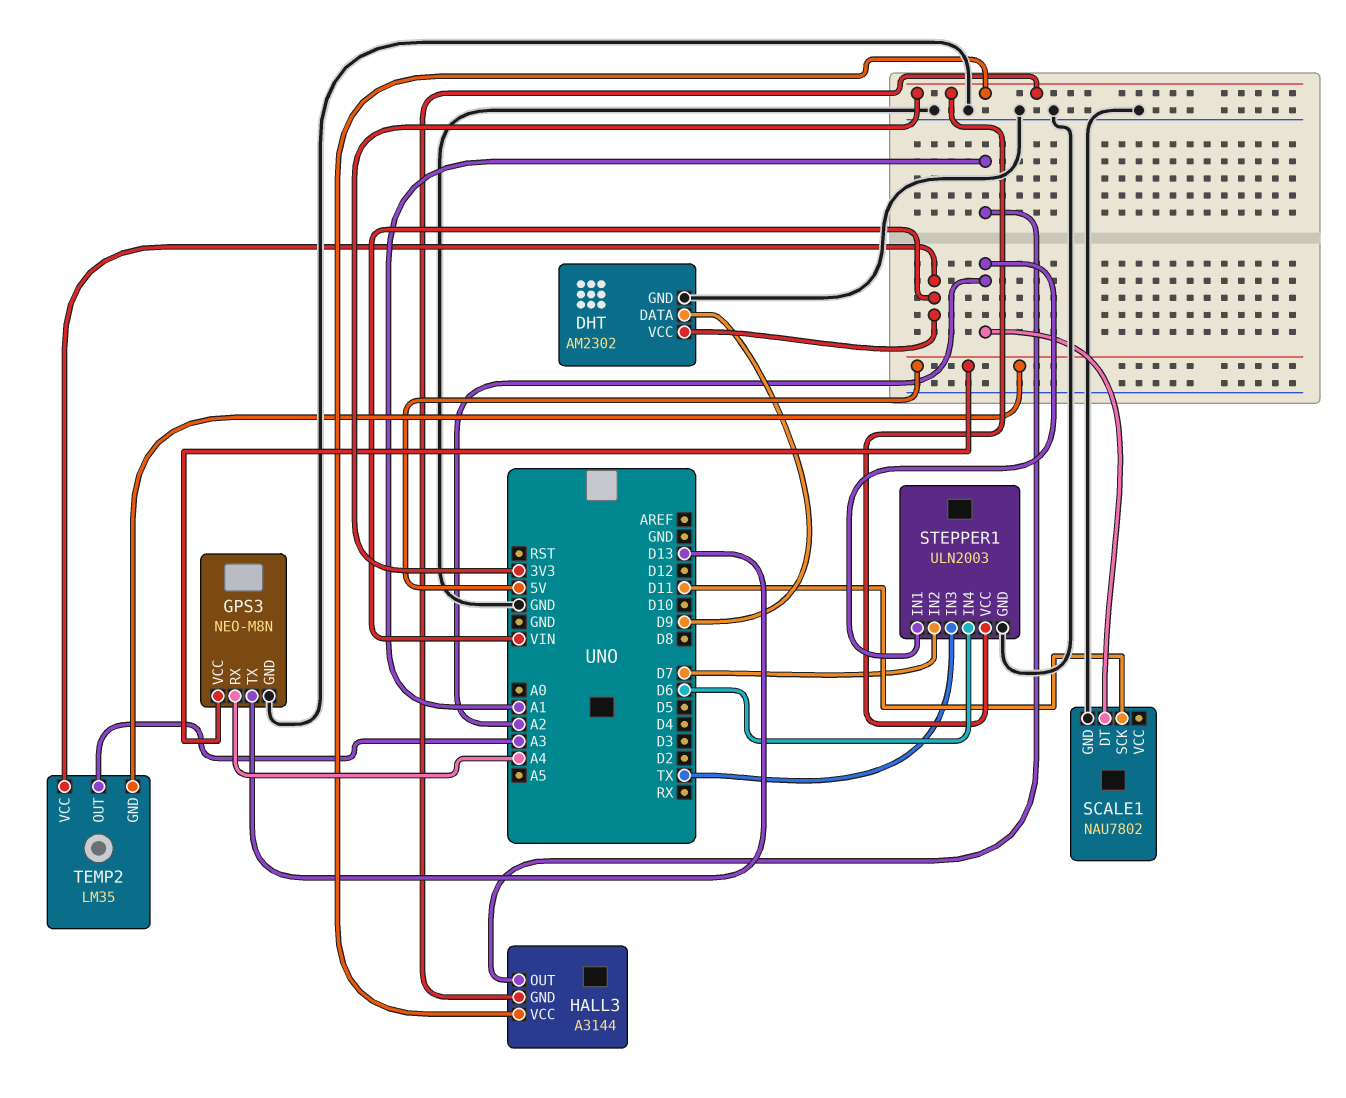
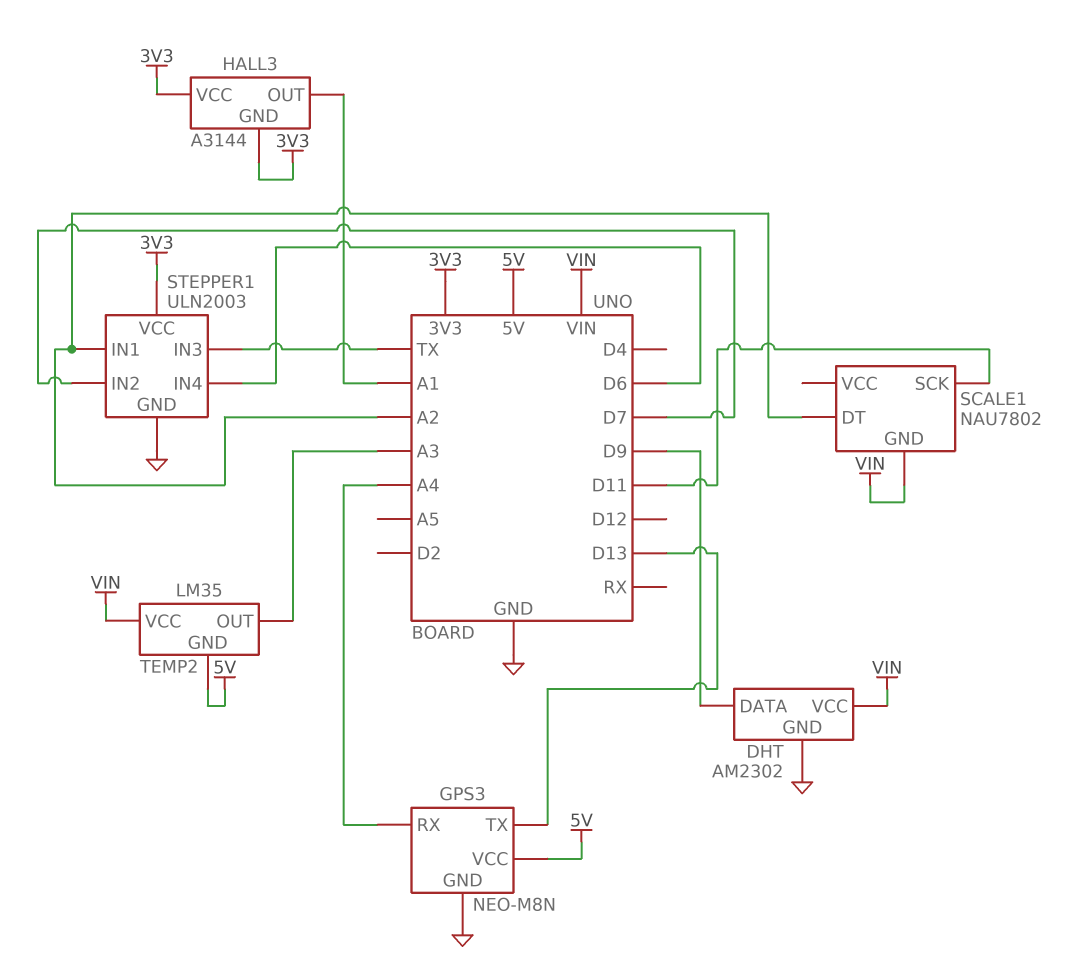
SCALE1 pin GND: GND -> VIN

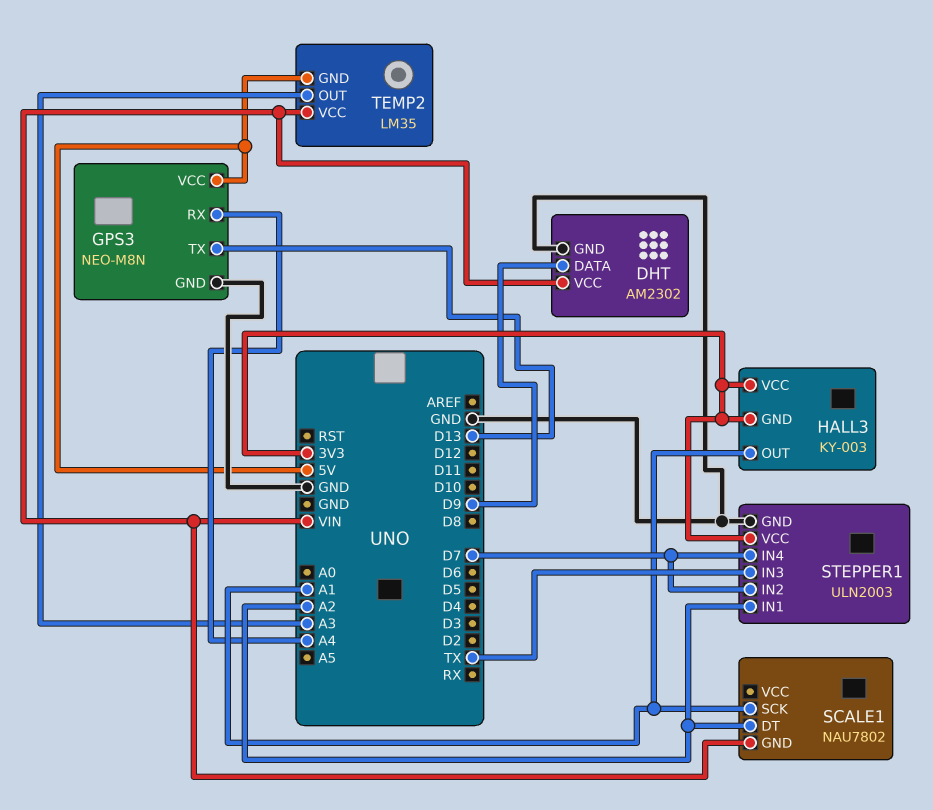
HALL3: A3144 -> KY-003
SCALE1 pin SCK: D11 -> A1
STEPPER1 pin IN4: D6 -> D7

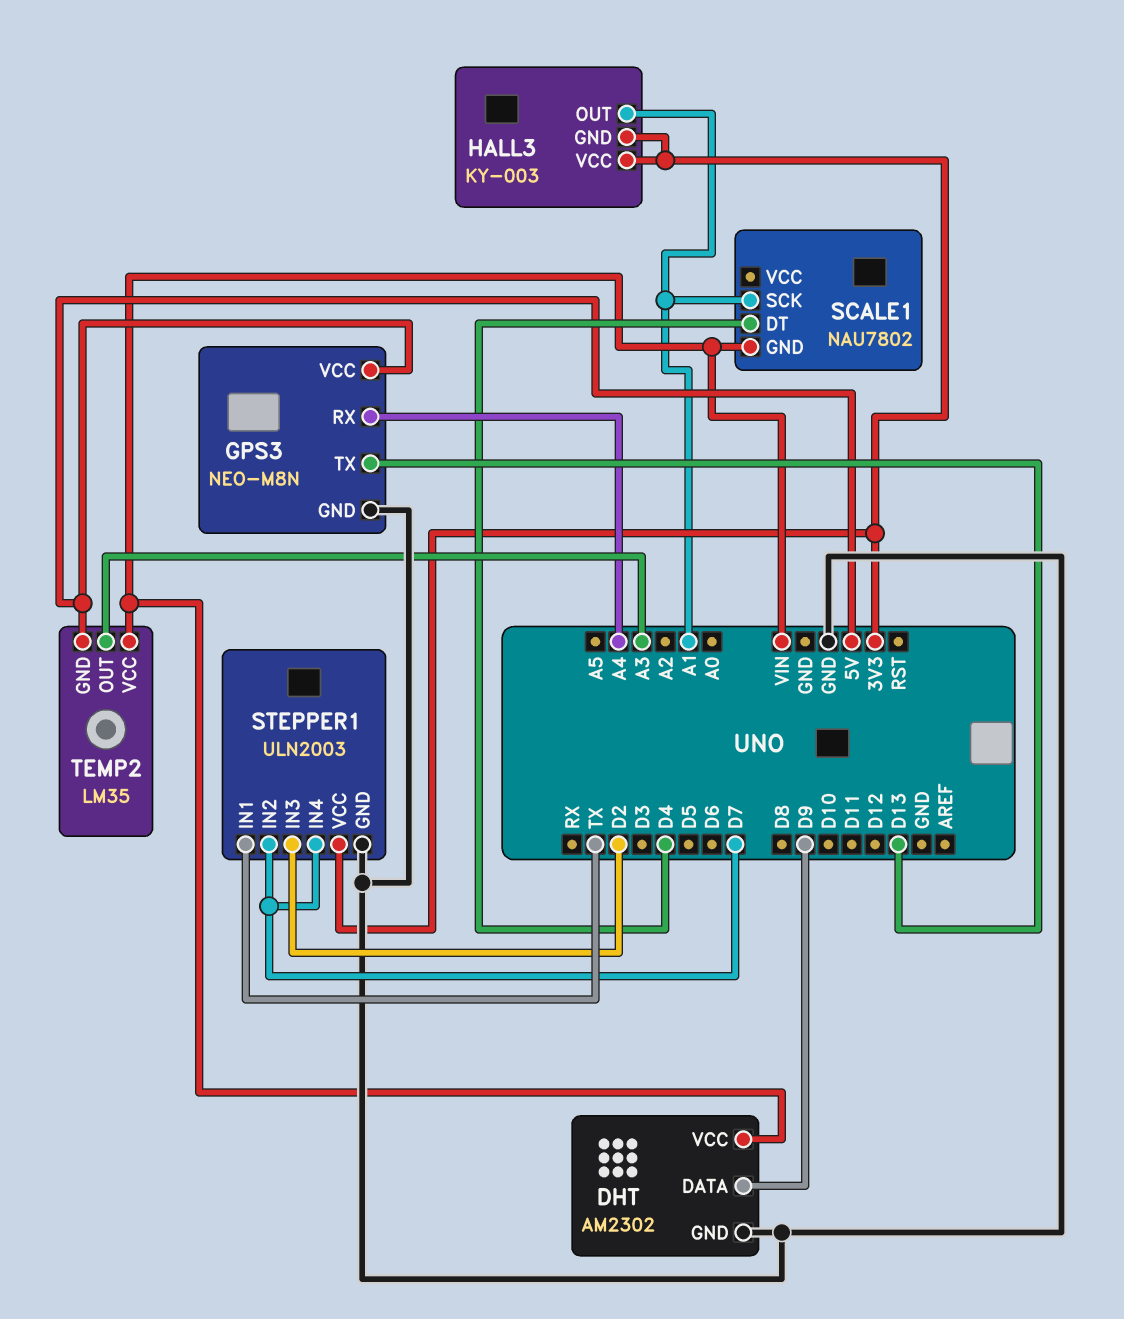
SCALE1 pin DT: A2 -> D4
STEPPER1 pin IN1: A2 -> TX
STEPPER1 pin IN3: TX -> D2

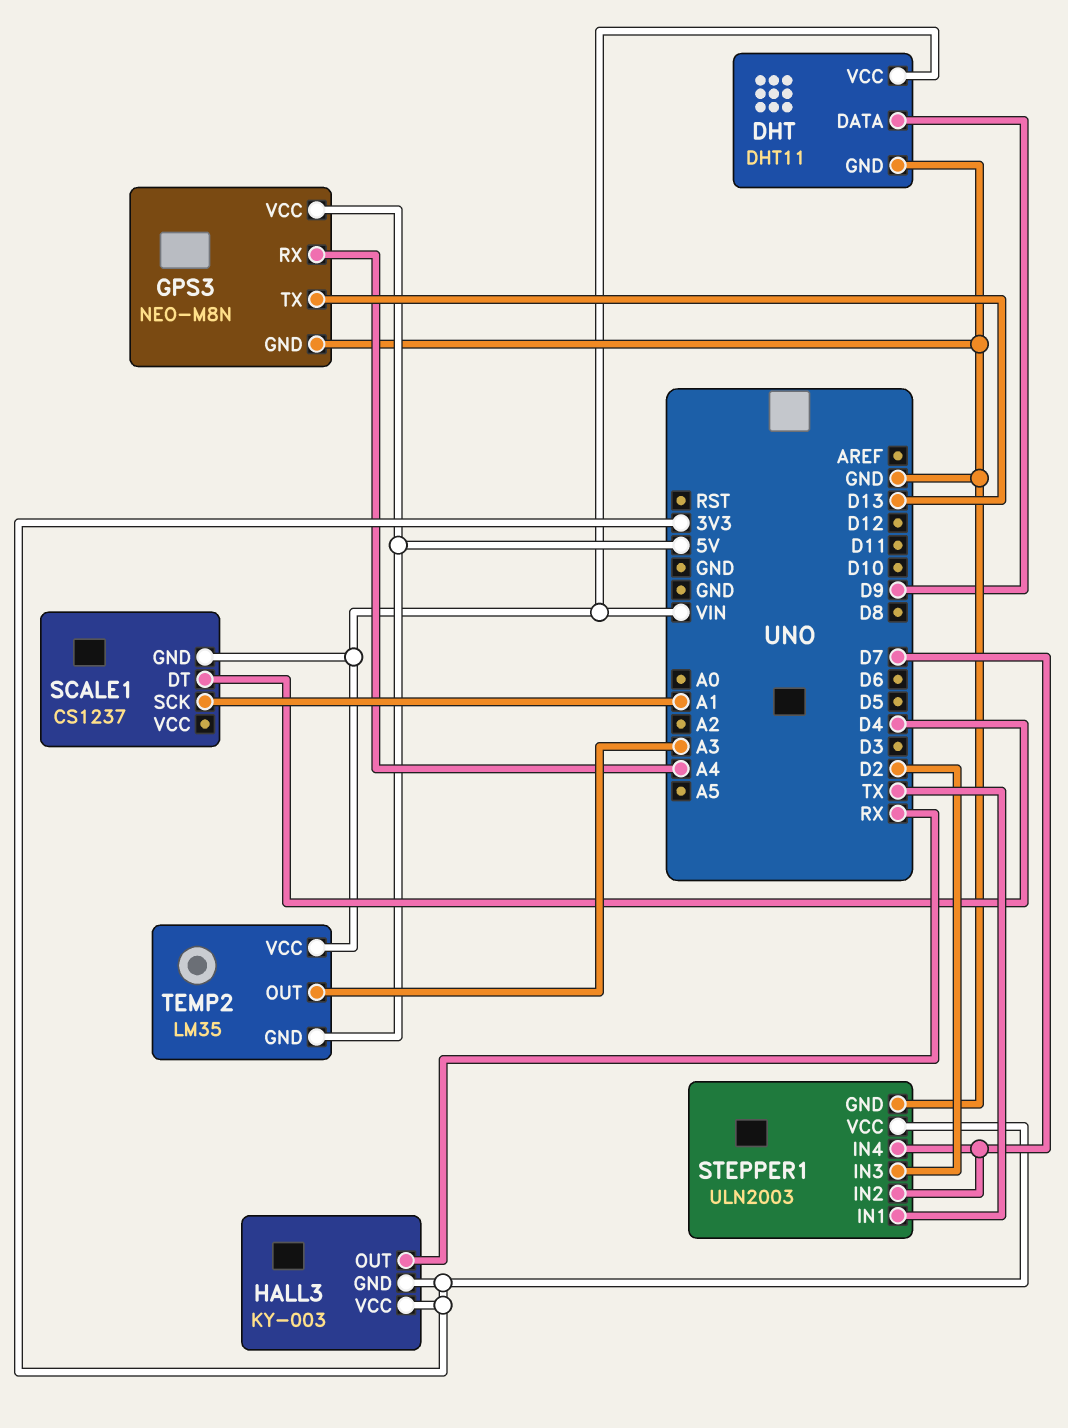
DHT: AM2302 -> DHT11
HALL3 pin OUT: A1 -> RX
SCALE1: NAU7802 -> CS1237

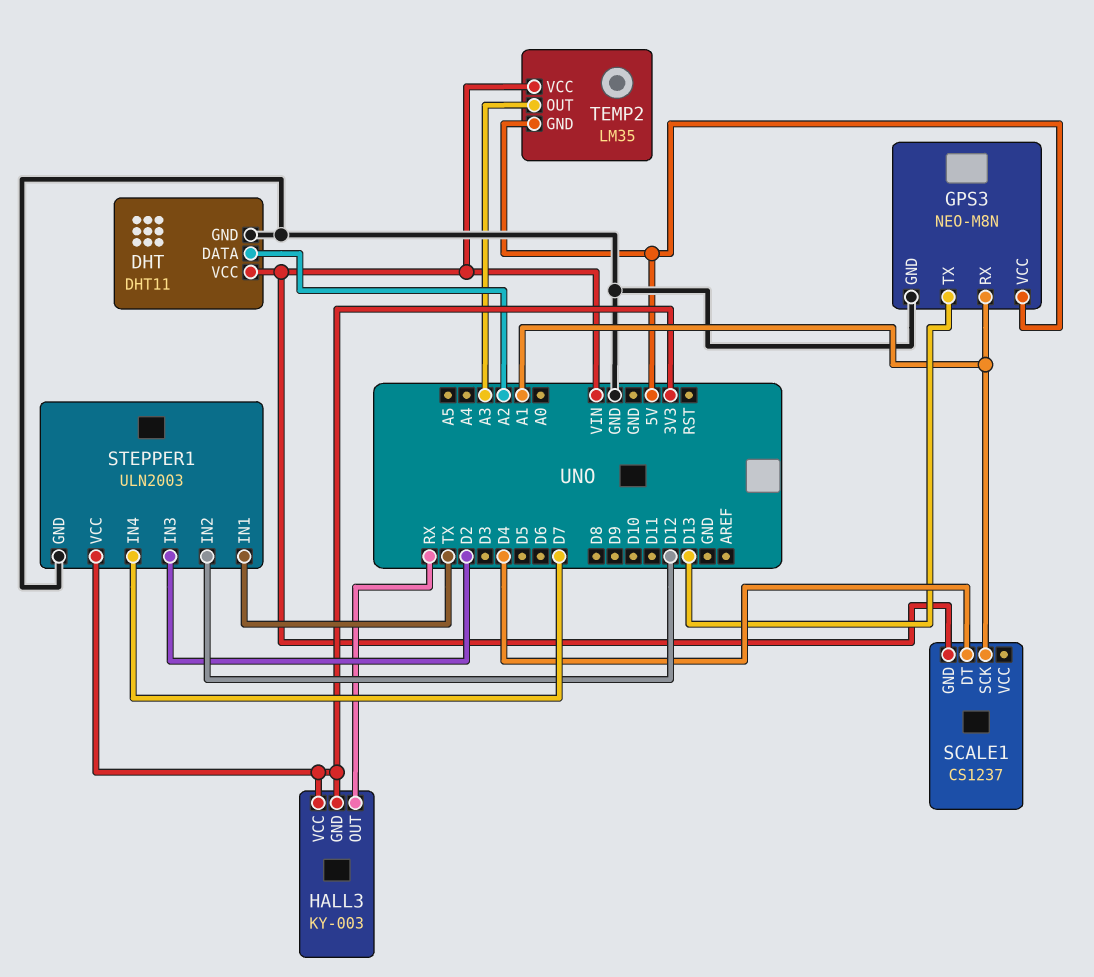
DHT pin DATA: D9 -> A2
GPS3 pin RX: A4 -> A1
STEPPER1 pin IN2: D7 -> D12

